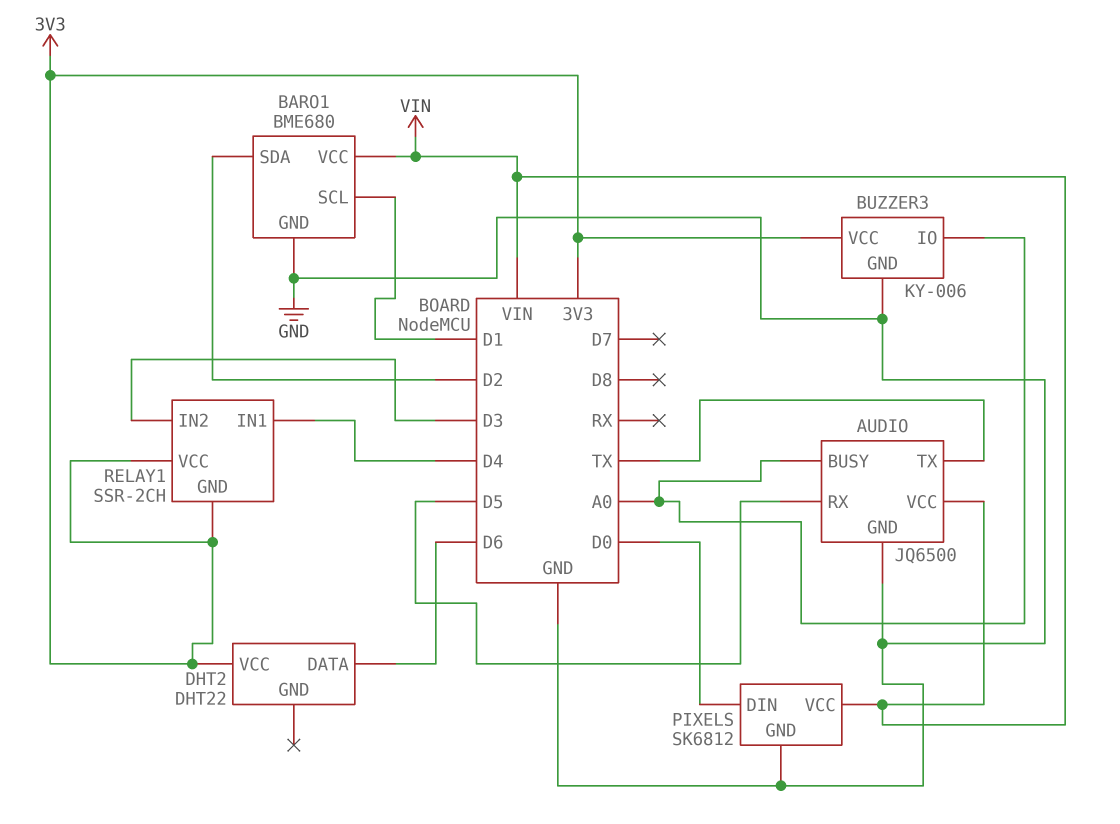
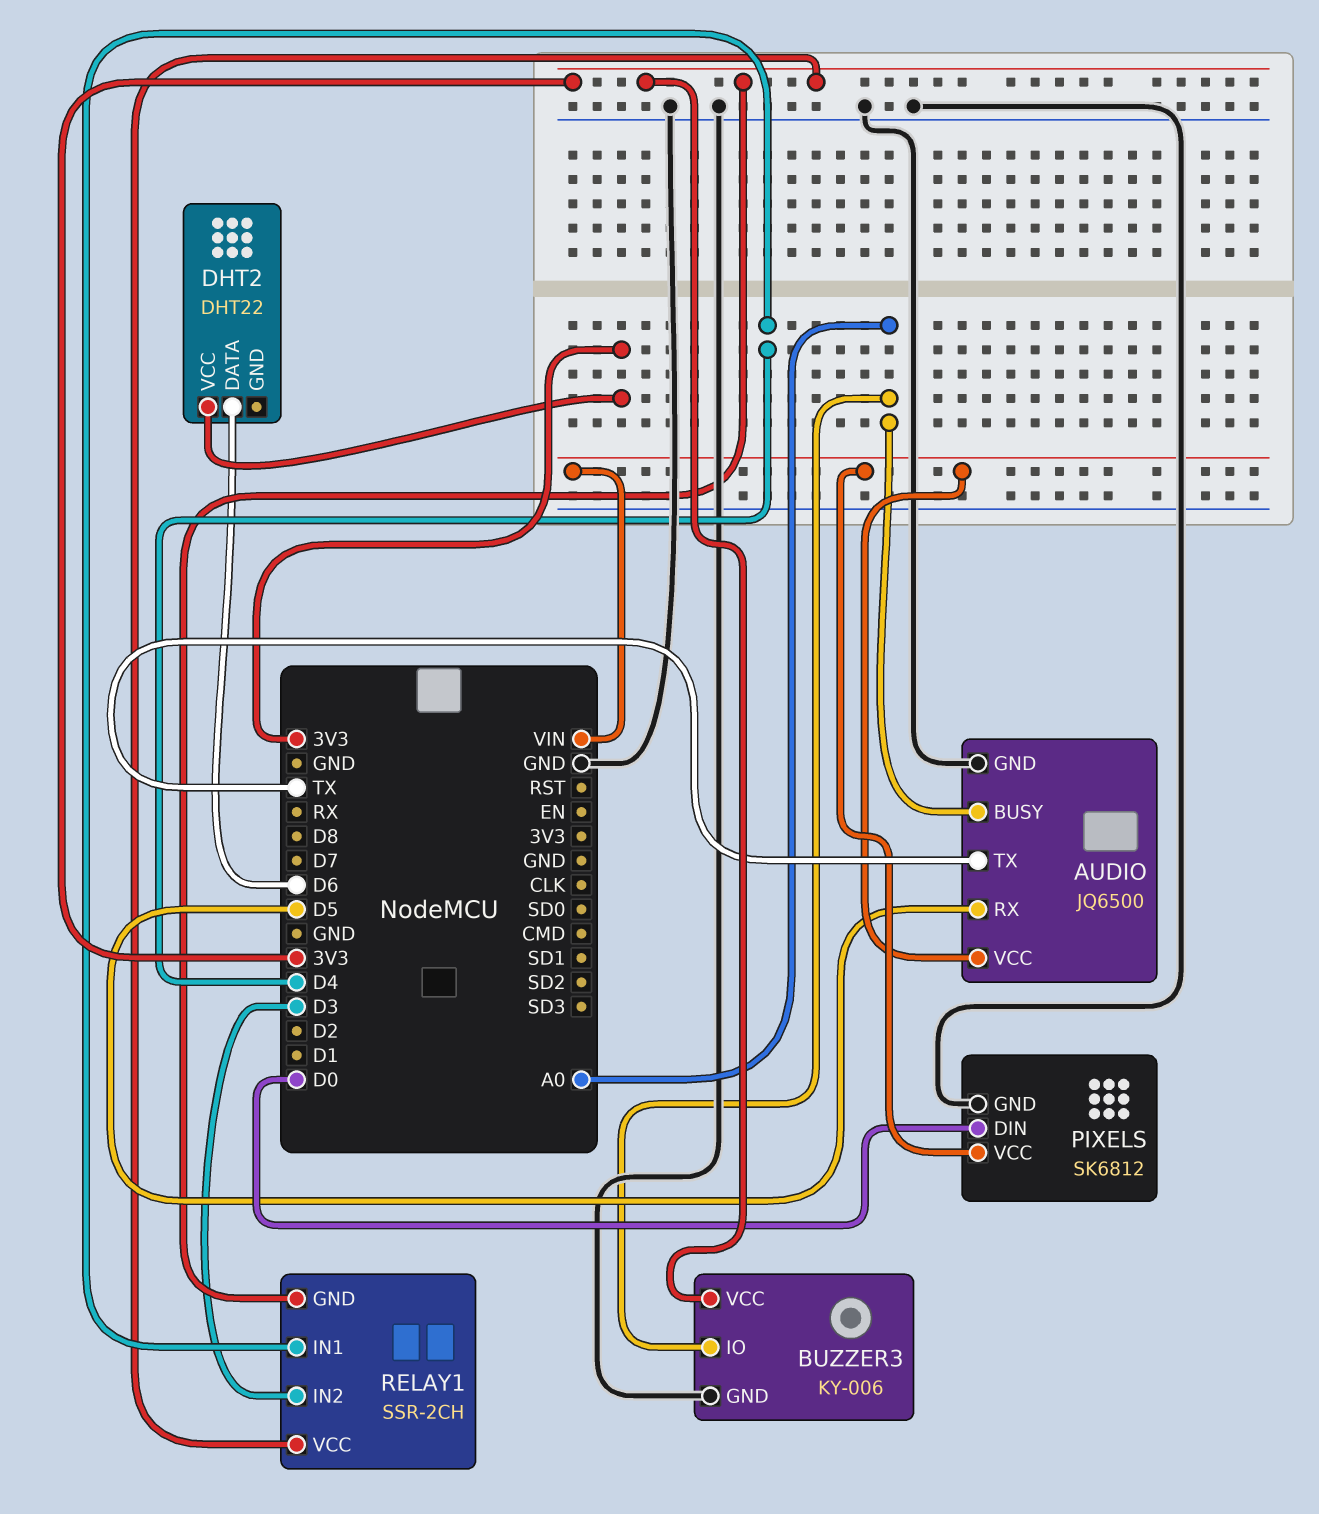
BARO1: BME680 -> none
BARO1 pin GND: GND -> none
BARO1 pin SCL: D1 -> none
BARO1 pin SDA: D2 -> none
BARO1 pin VCC: VIN -> none

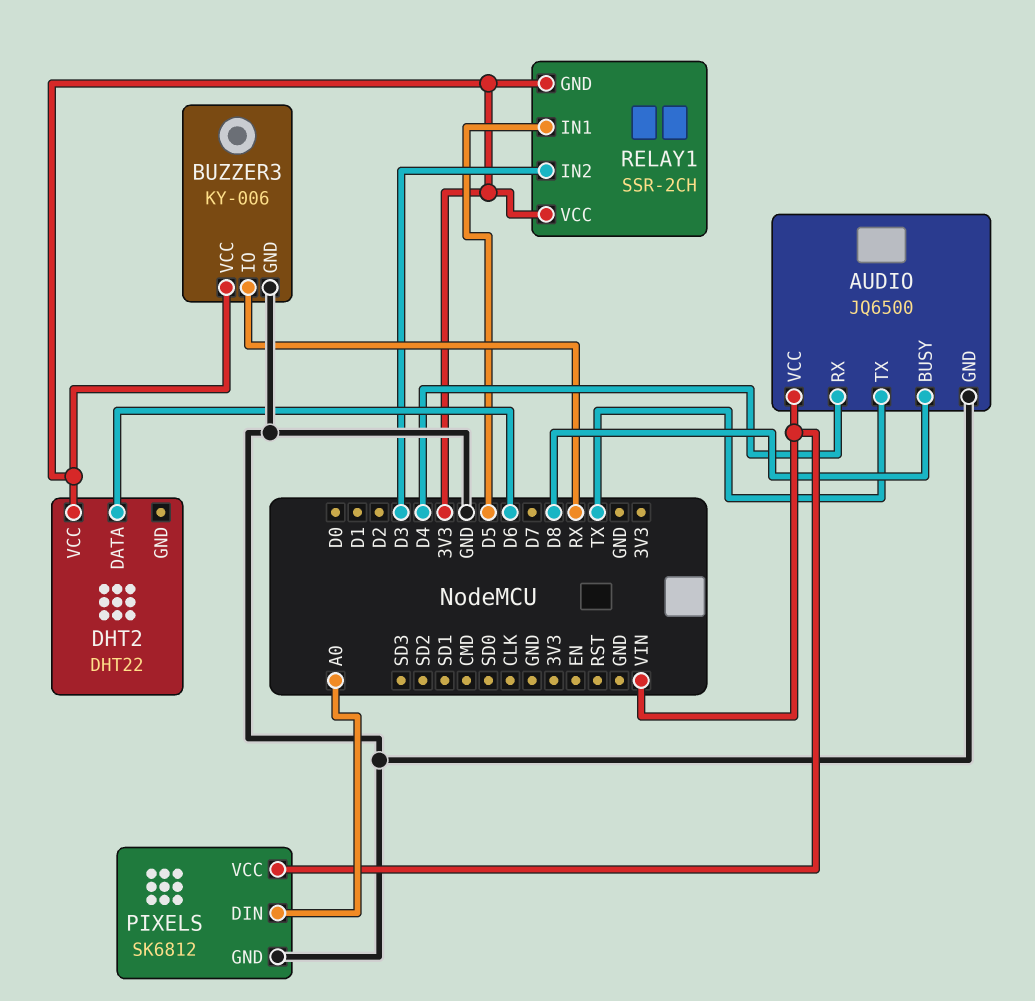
AUDIO pin BUSY: A0 -> D8
AUDIO pin RX: D5 -> D4
BUZZER3 pin IO: A0 -> RX
PIXELS pin DIN: D0 -> A0
RELAY1 pin IN1: D4 -> D5

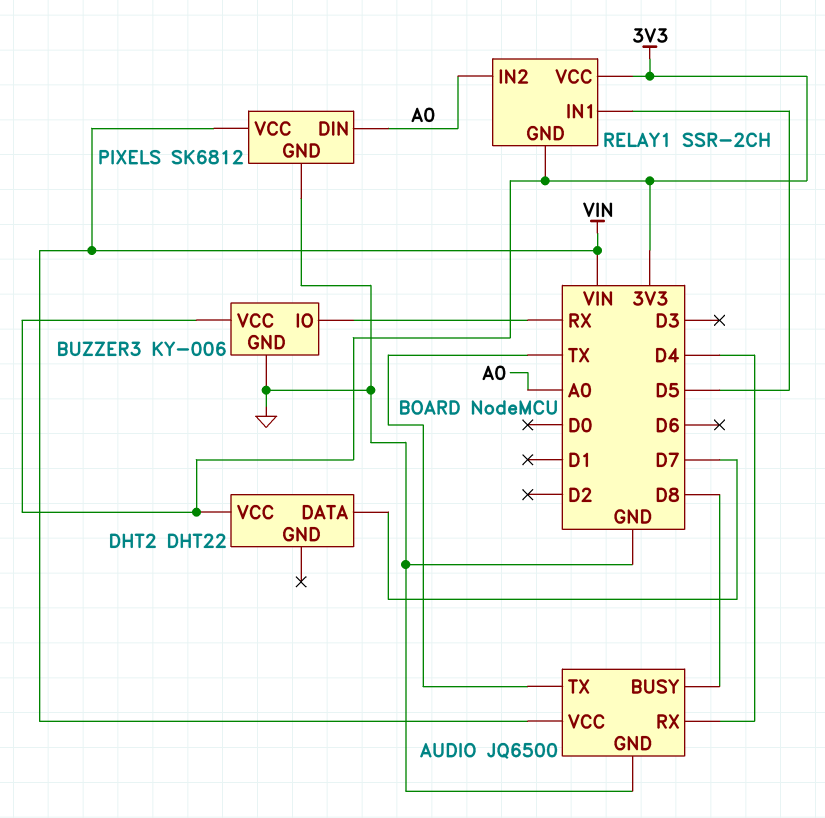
DHT2 pin DATA: D6 -> D7
RELAY1 pin IN2: D3 -> A0

